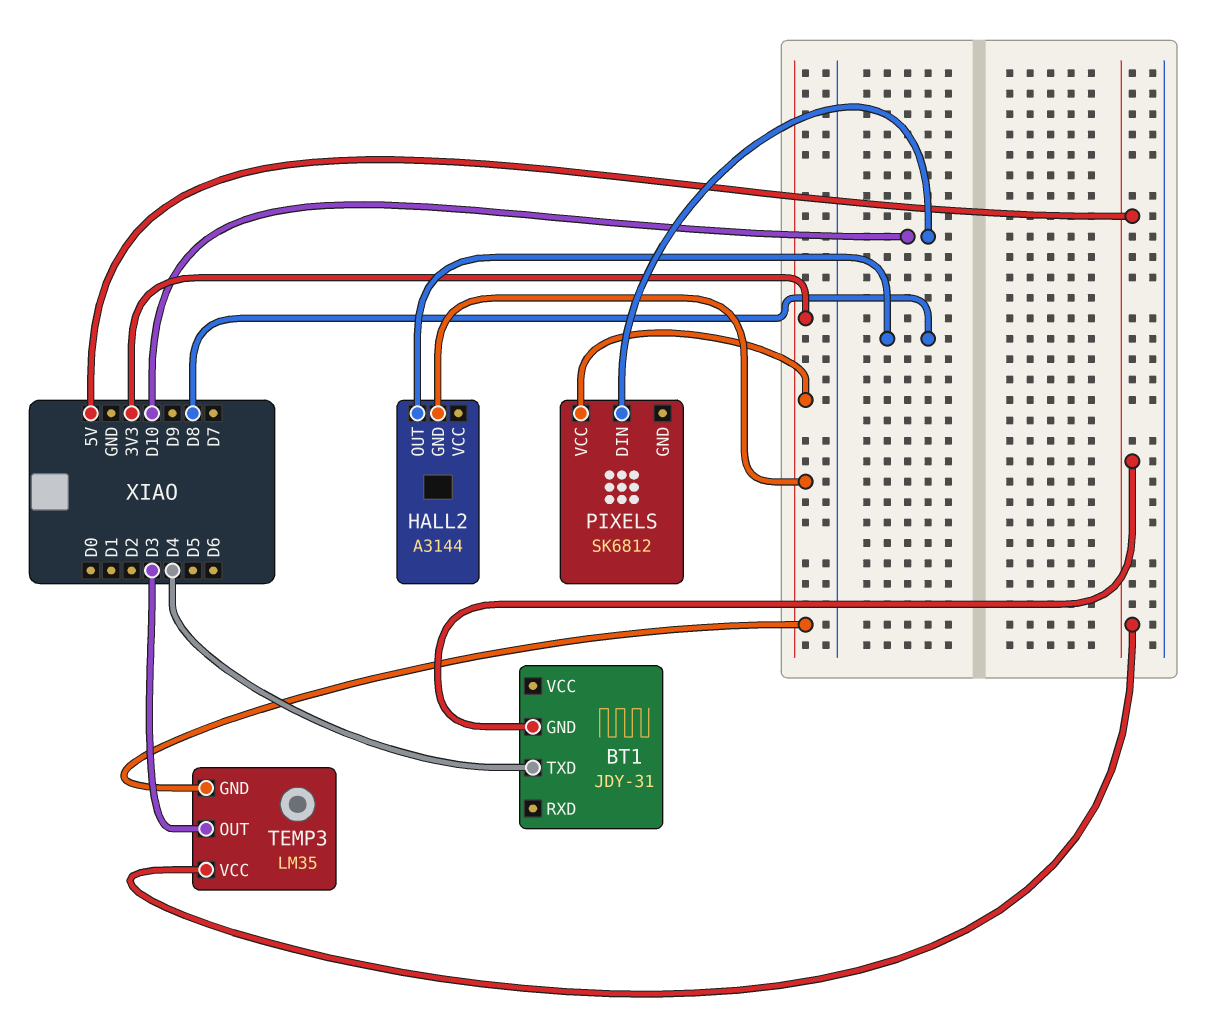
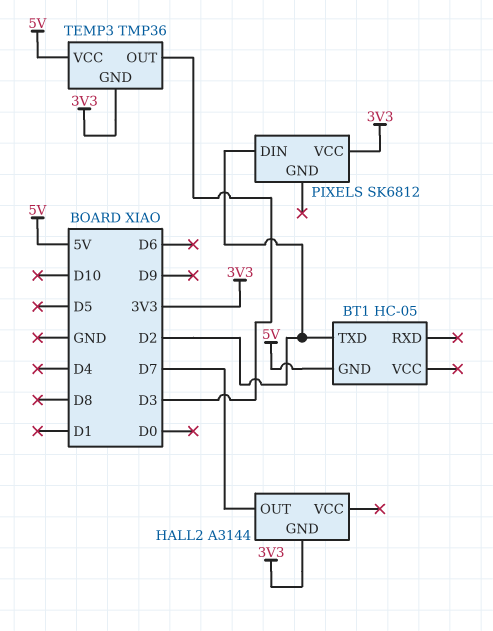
BT1: JDY-31 -> HC-05
BT1 pin TXD: D4 -> D2
HALL2 pin OUT: D8 -> D7
PIXELS pin DIN: D10 -> D2
TEMP3: LM35 -> TMP36

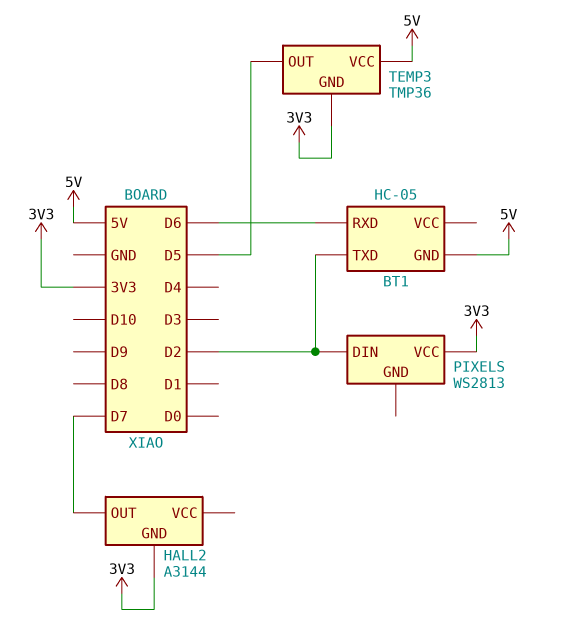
BT1 pin RXD: none -> D6
PIXELS: SK6812 -> WS2813
TEMP3 pin OUT: D3 -> D5

